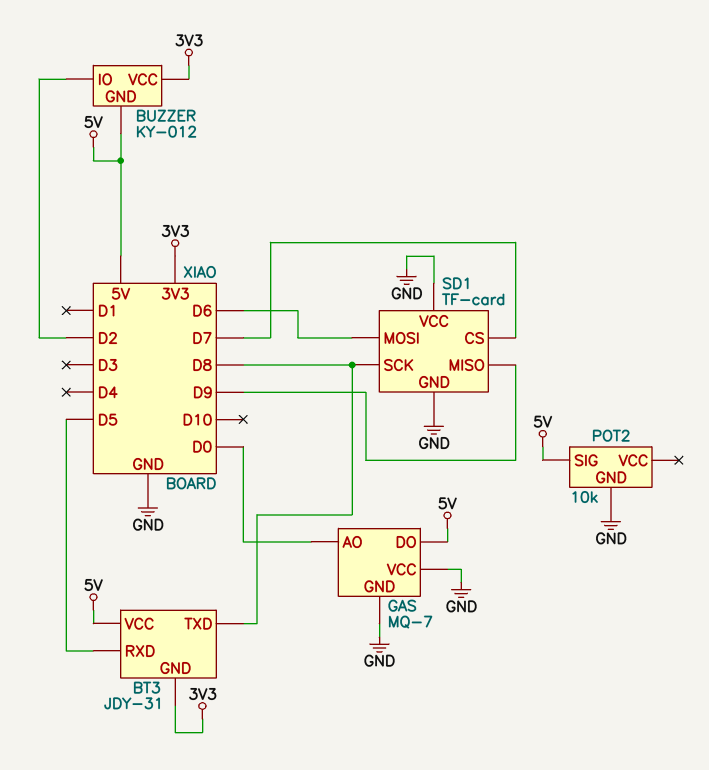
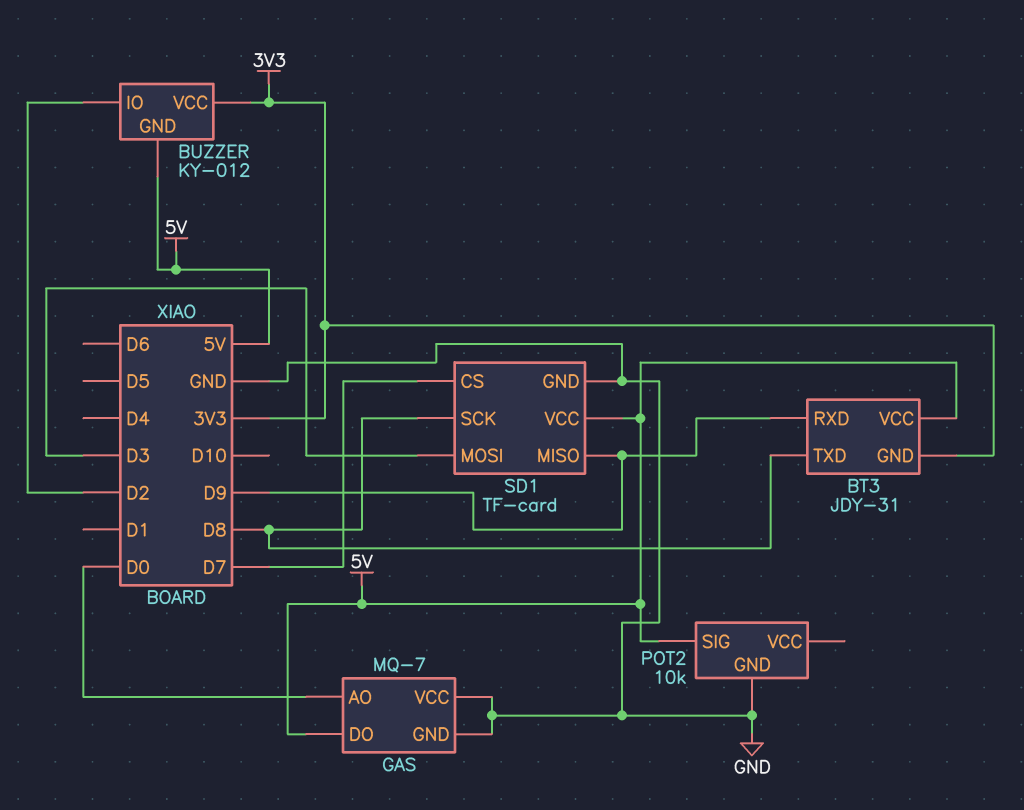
BT3 pin RXD: D5 -> D9
SD1 pin MOSI: D6 -> D3
SD1 pin VCC: GND -> 5V

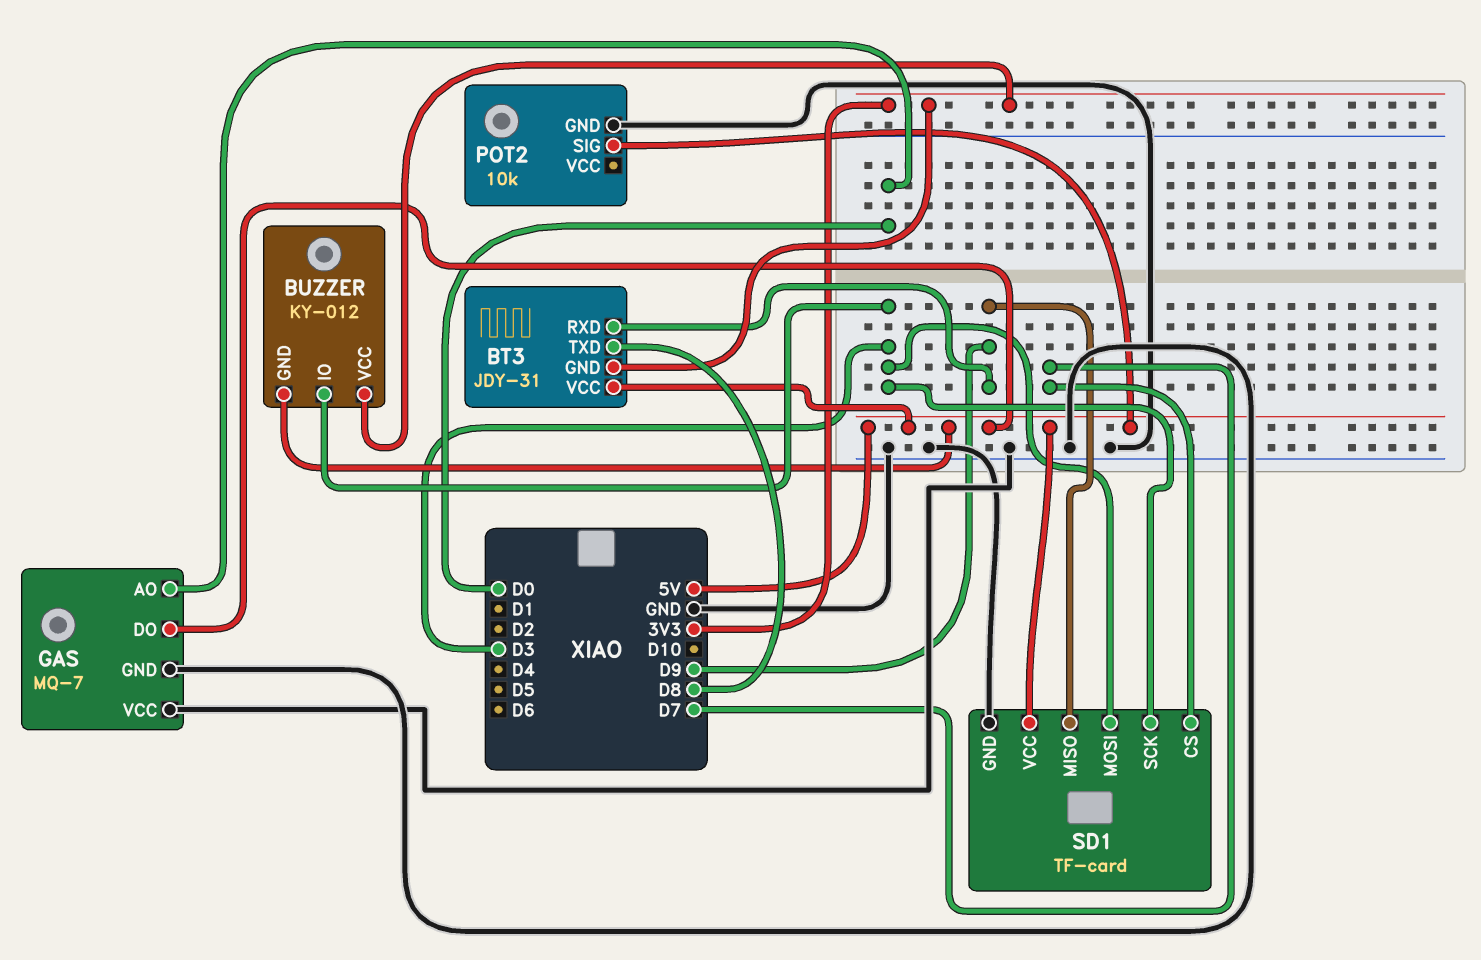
BUZZER pin IO: D2 -> D3
SD1 pin SCK: D8 -> D3

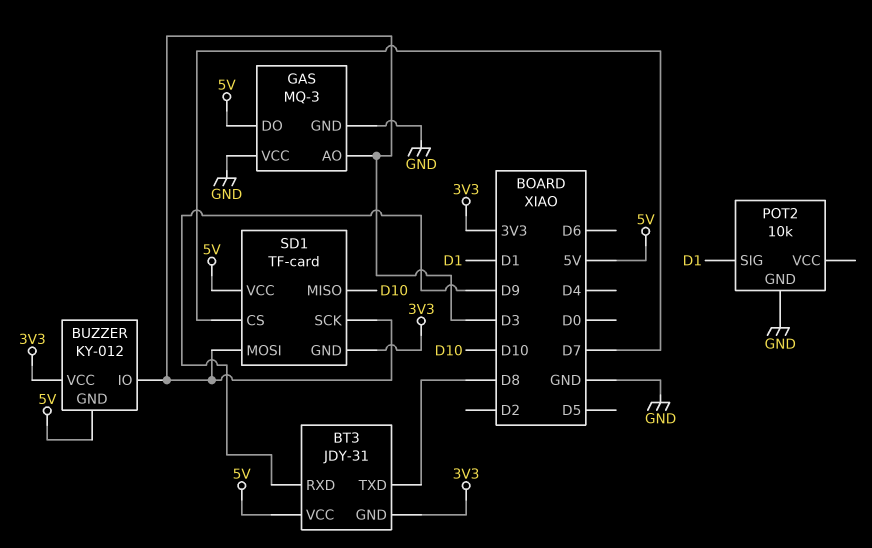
GAS: MQ-7 -> MQ-3
GAS pin AO: D0 -> D3
POT2 pin SIG: 5V -> D1
SD1 pin GND: GND -> 3V3
SD1 pin MISO: D9 -> D10

